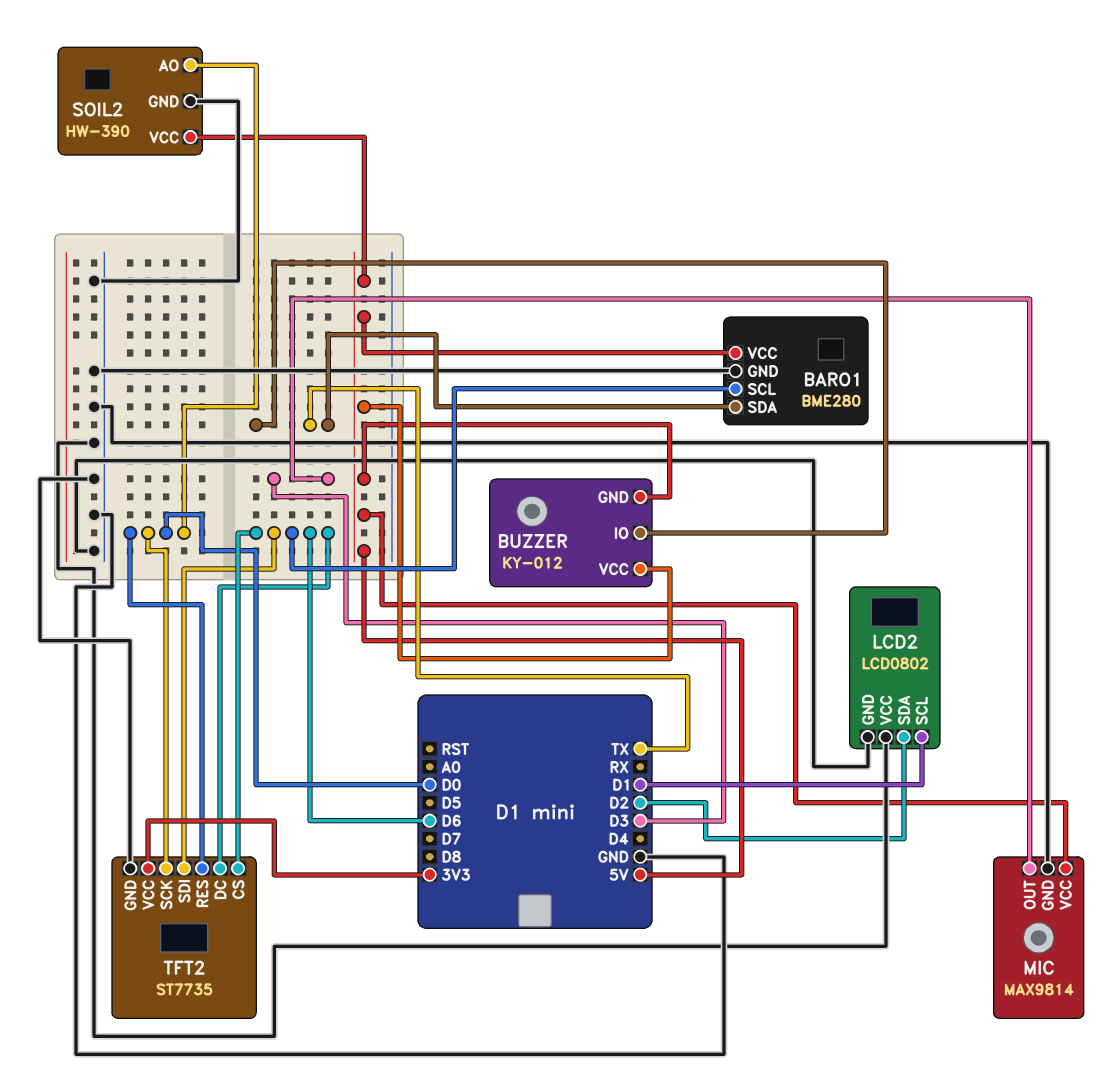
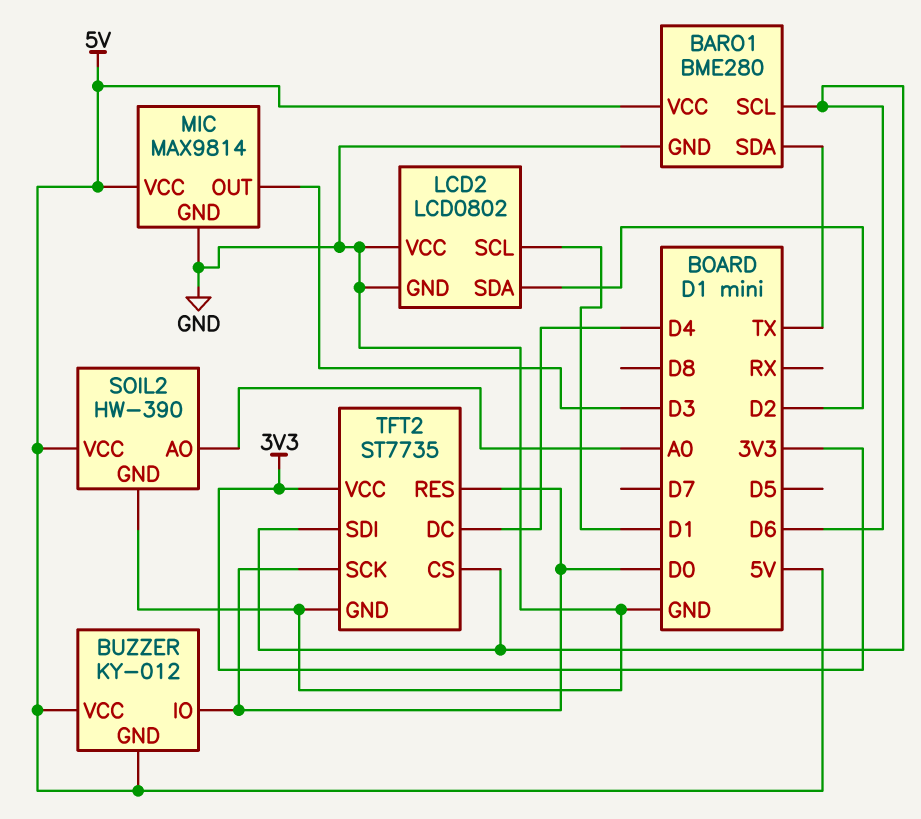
BUZZER pin IO: TX -> D0
SOIL2 pin AO: D0 -> A0
TFT2 pin DC: D6 -> D4

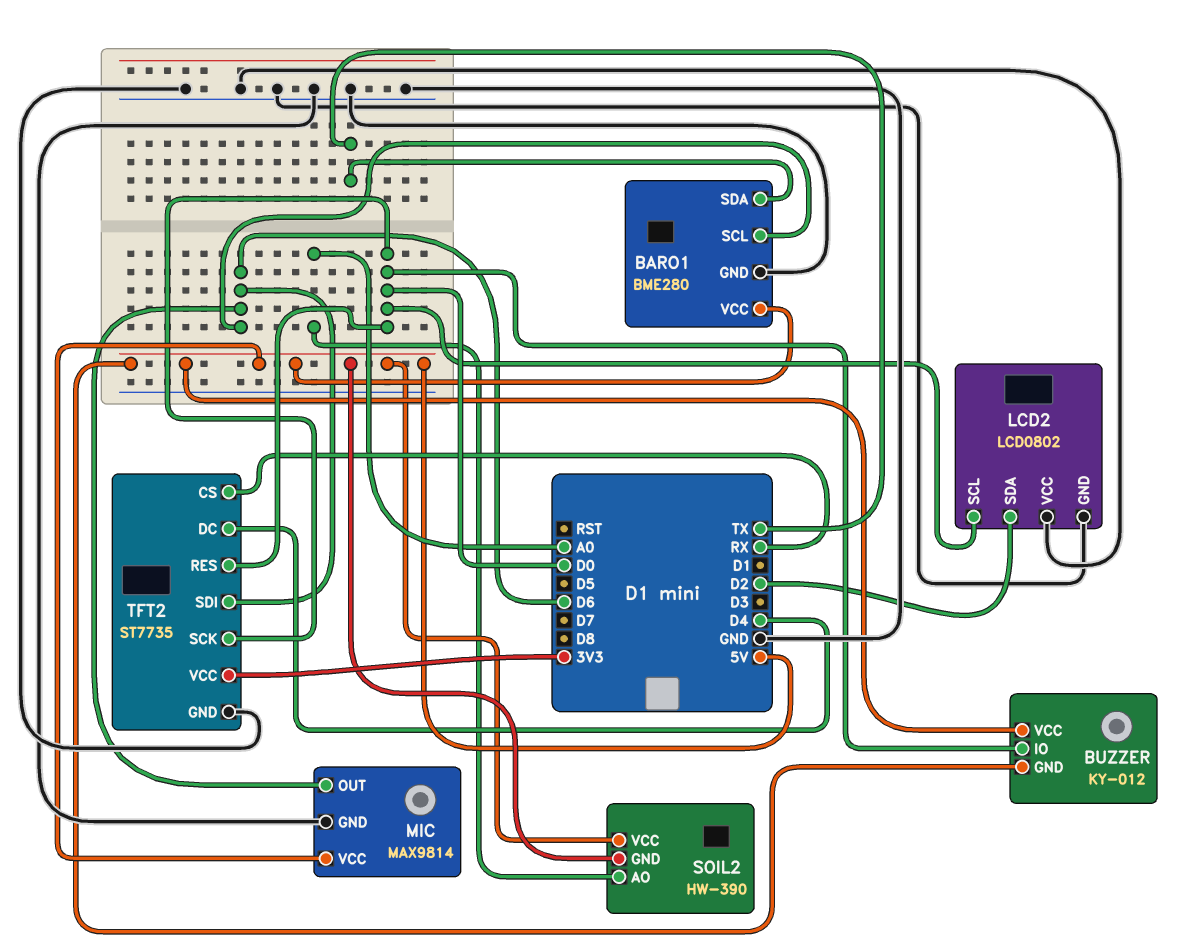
LCD2 pin SCL: D1 -> D0
MIC pin OUT: D3 -> D6
SOIL2 pin GND: GND -> 5V
TFT2 pin CS: D6 -> RX

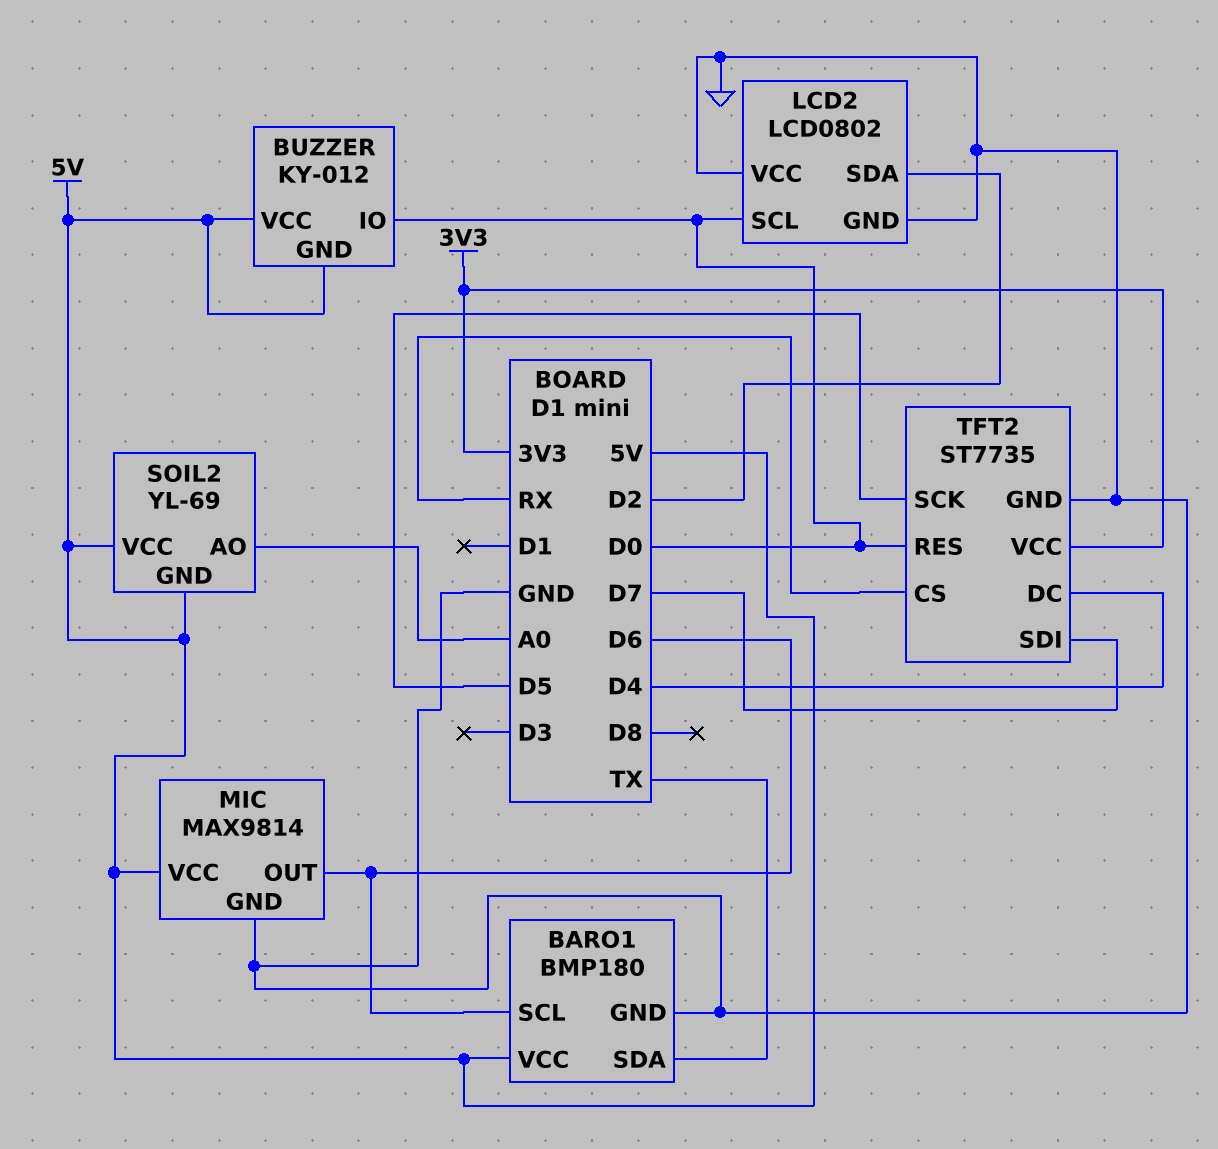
BARO1: BME280 -> BMP180
SOIL2: HW-390 -> YL-69
TFT2 pin SCK: D0 -> D5
TFT2 pin SDI: D6 -> D7

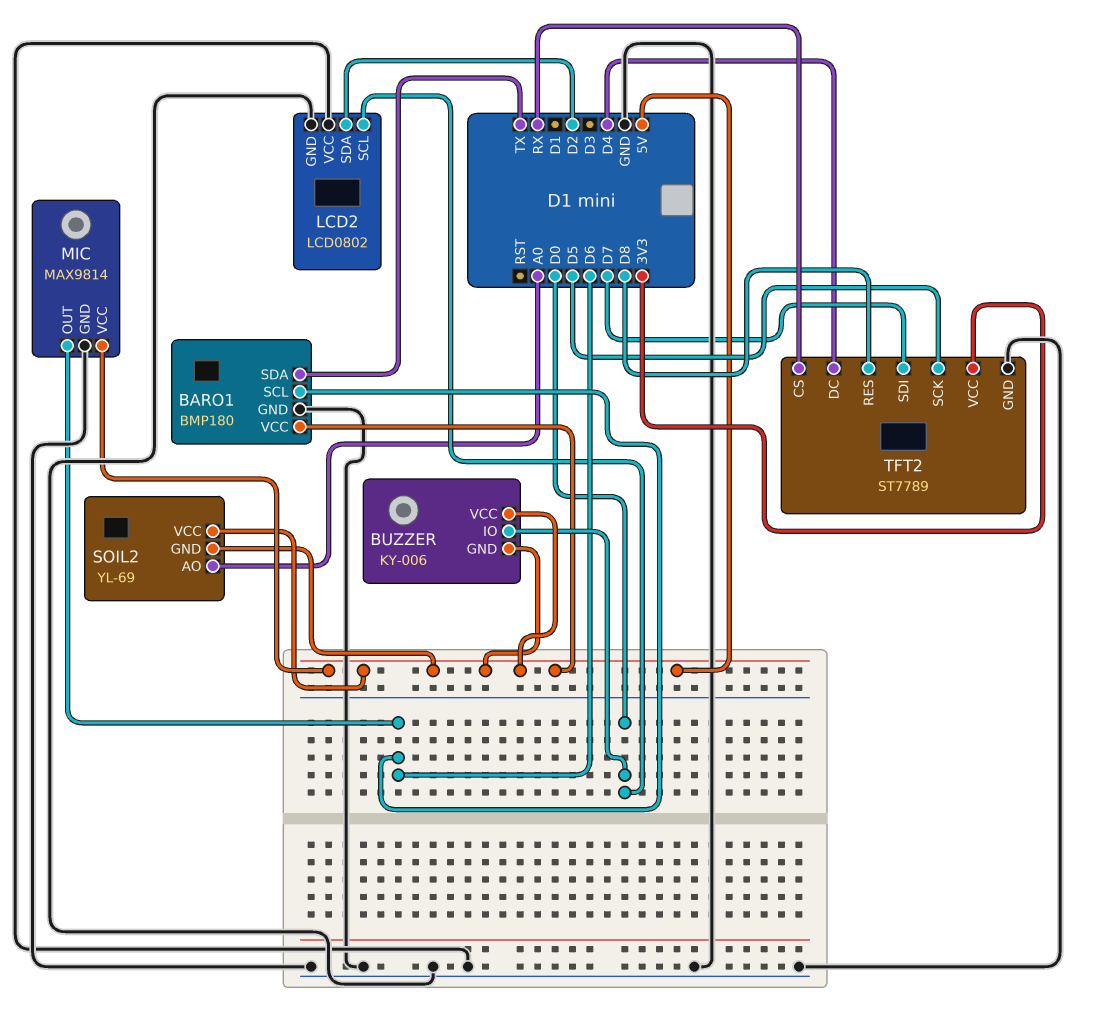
BUZZER: KY-012 -> KY-006
TFT2: ST7735 -> ST7789
TFT2 pin RES: D0 -> D8

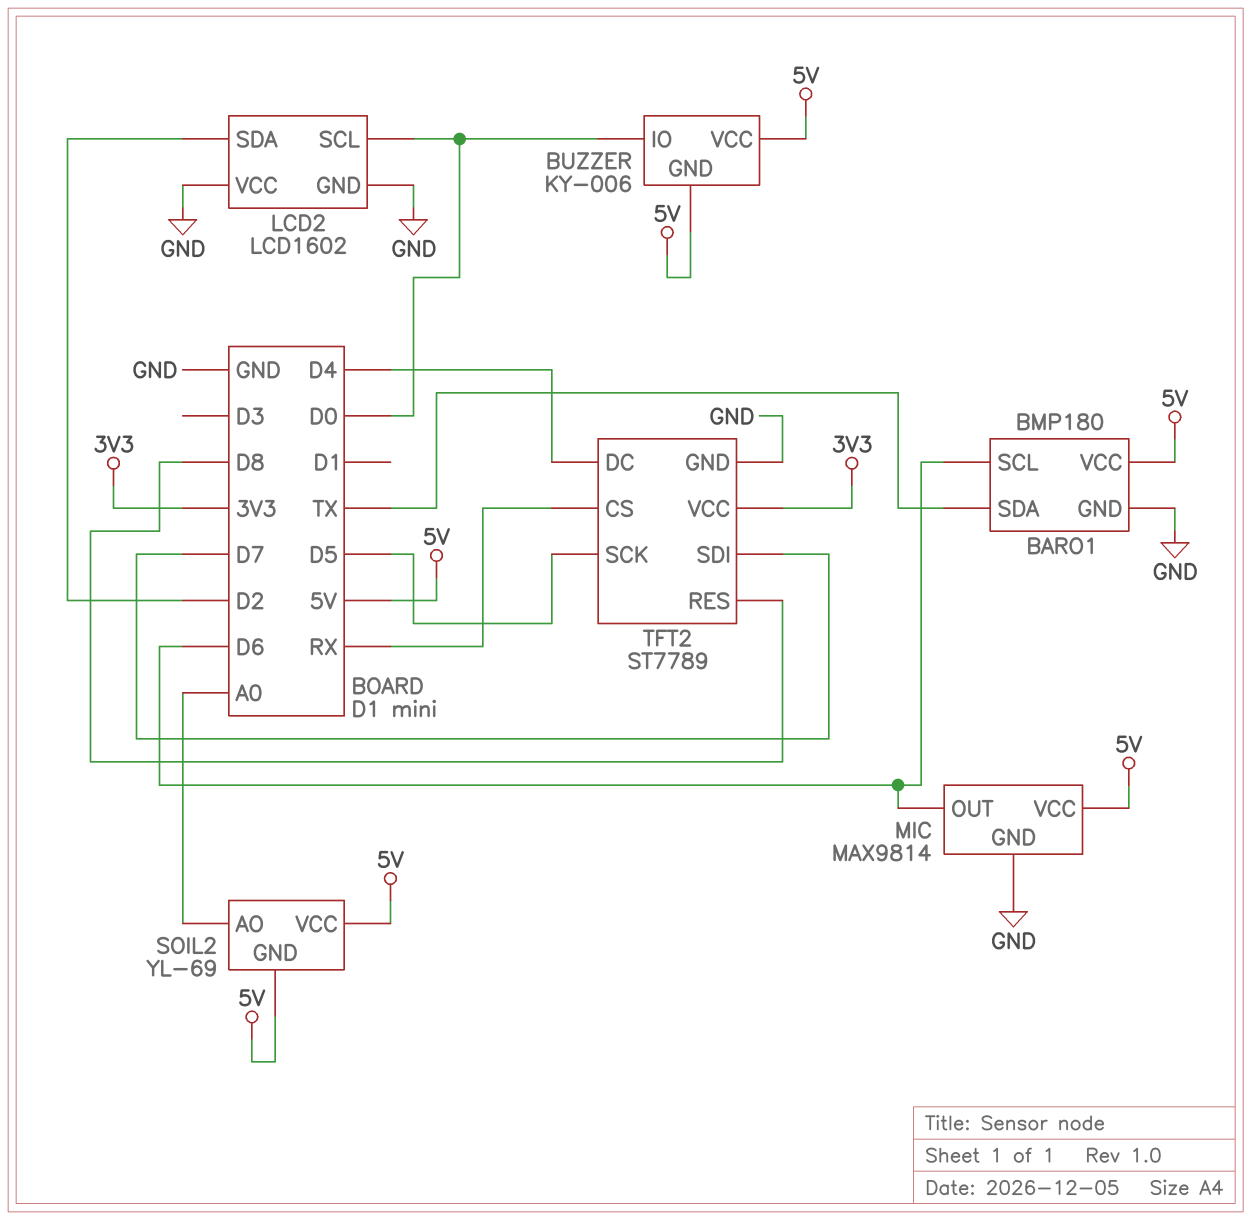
LCD2: LCD0802 -> LCD1602

